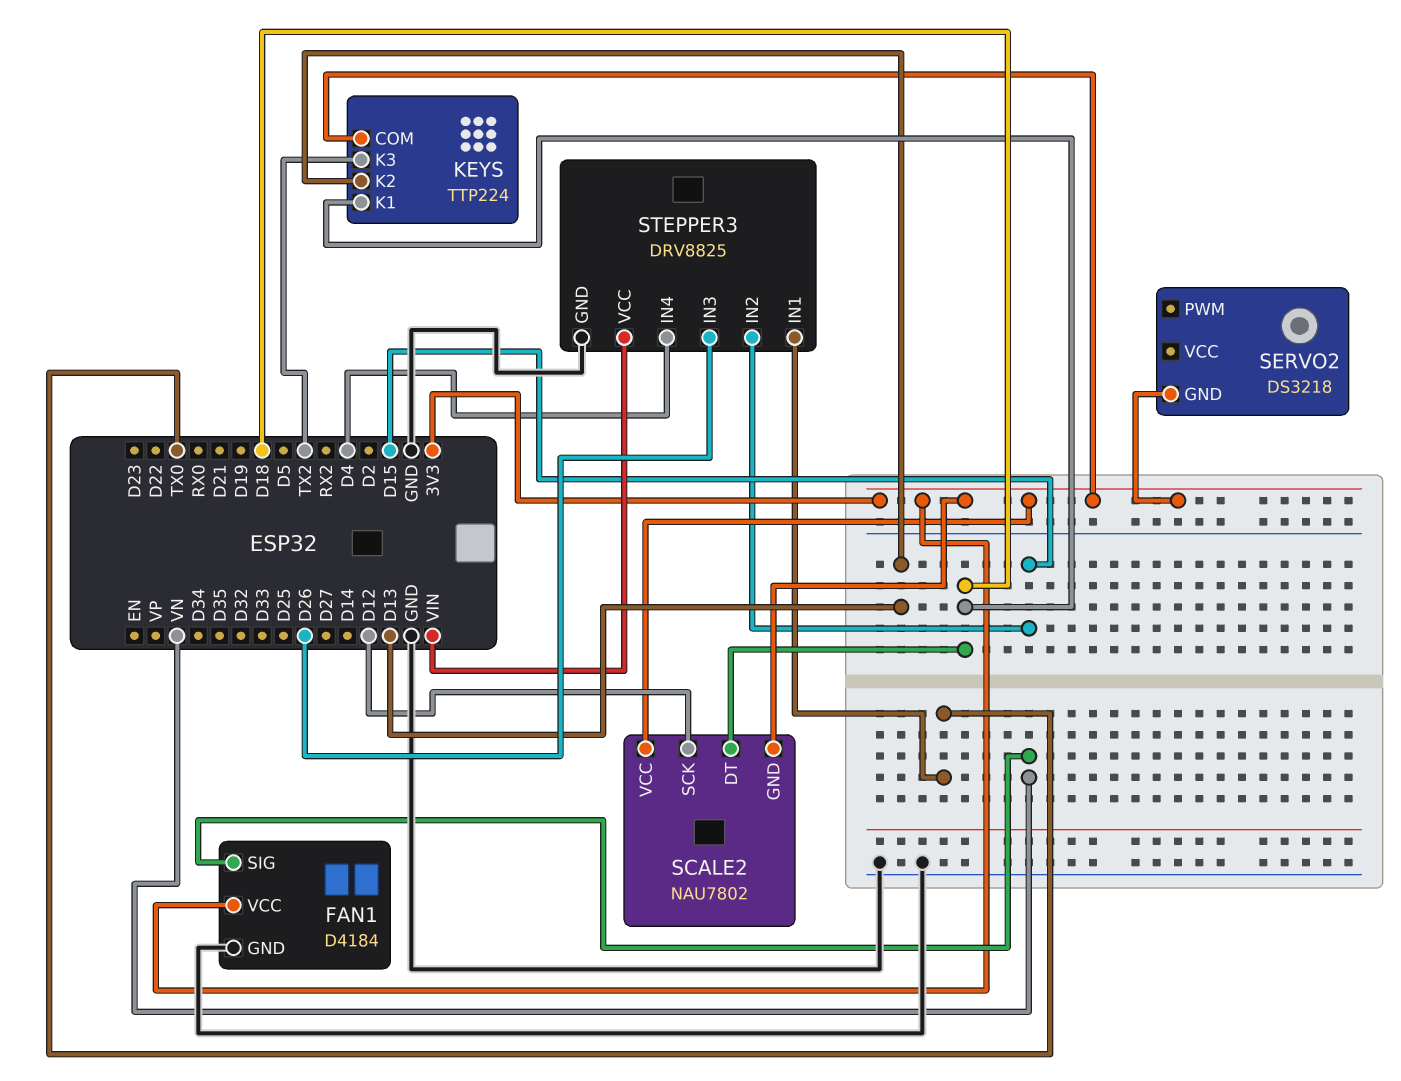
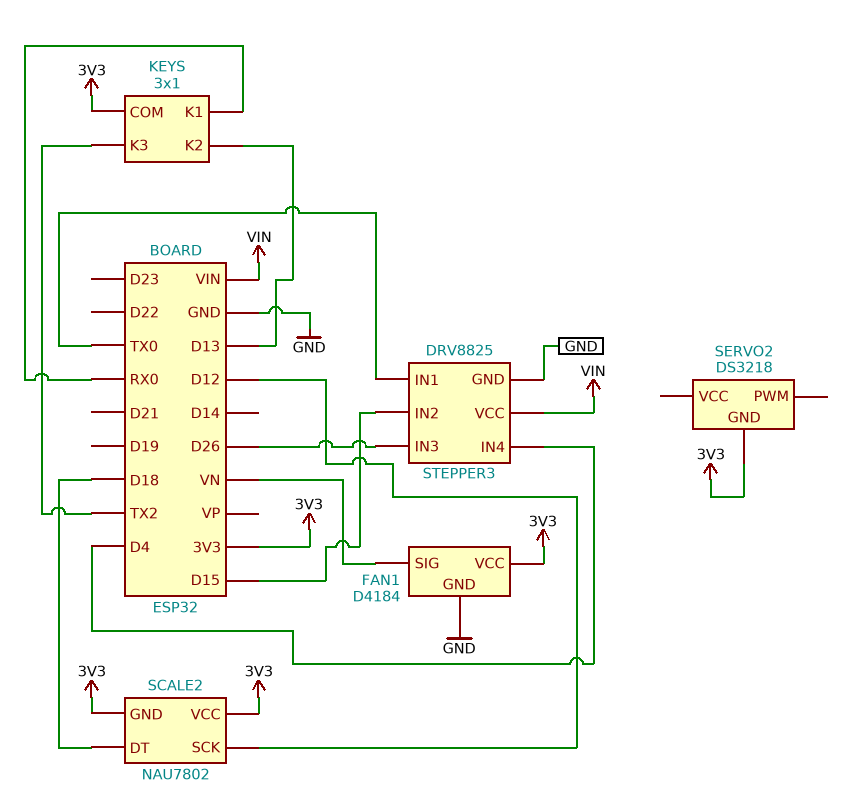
KEYS: TTP224 -> 3x1
KEYS pin K1: D18 -> RX0

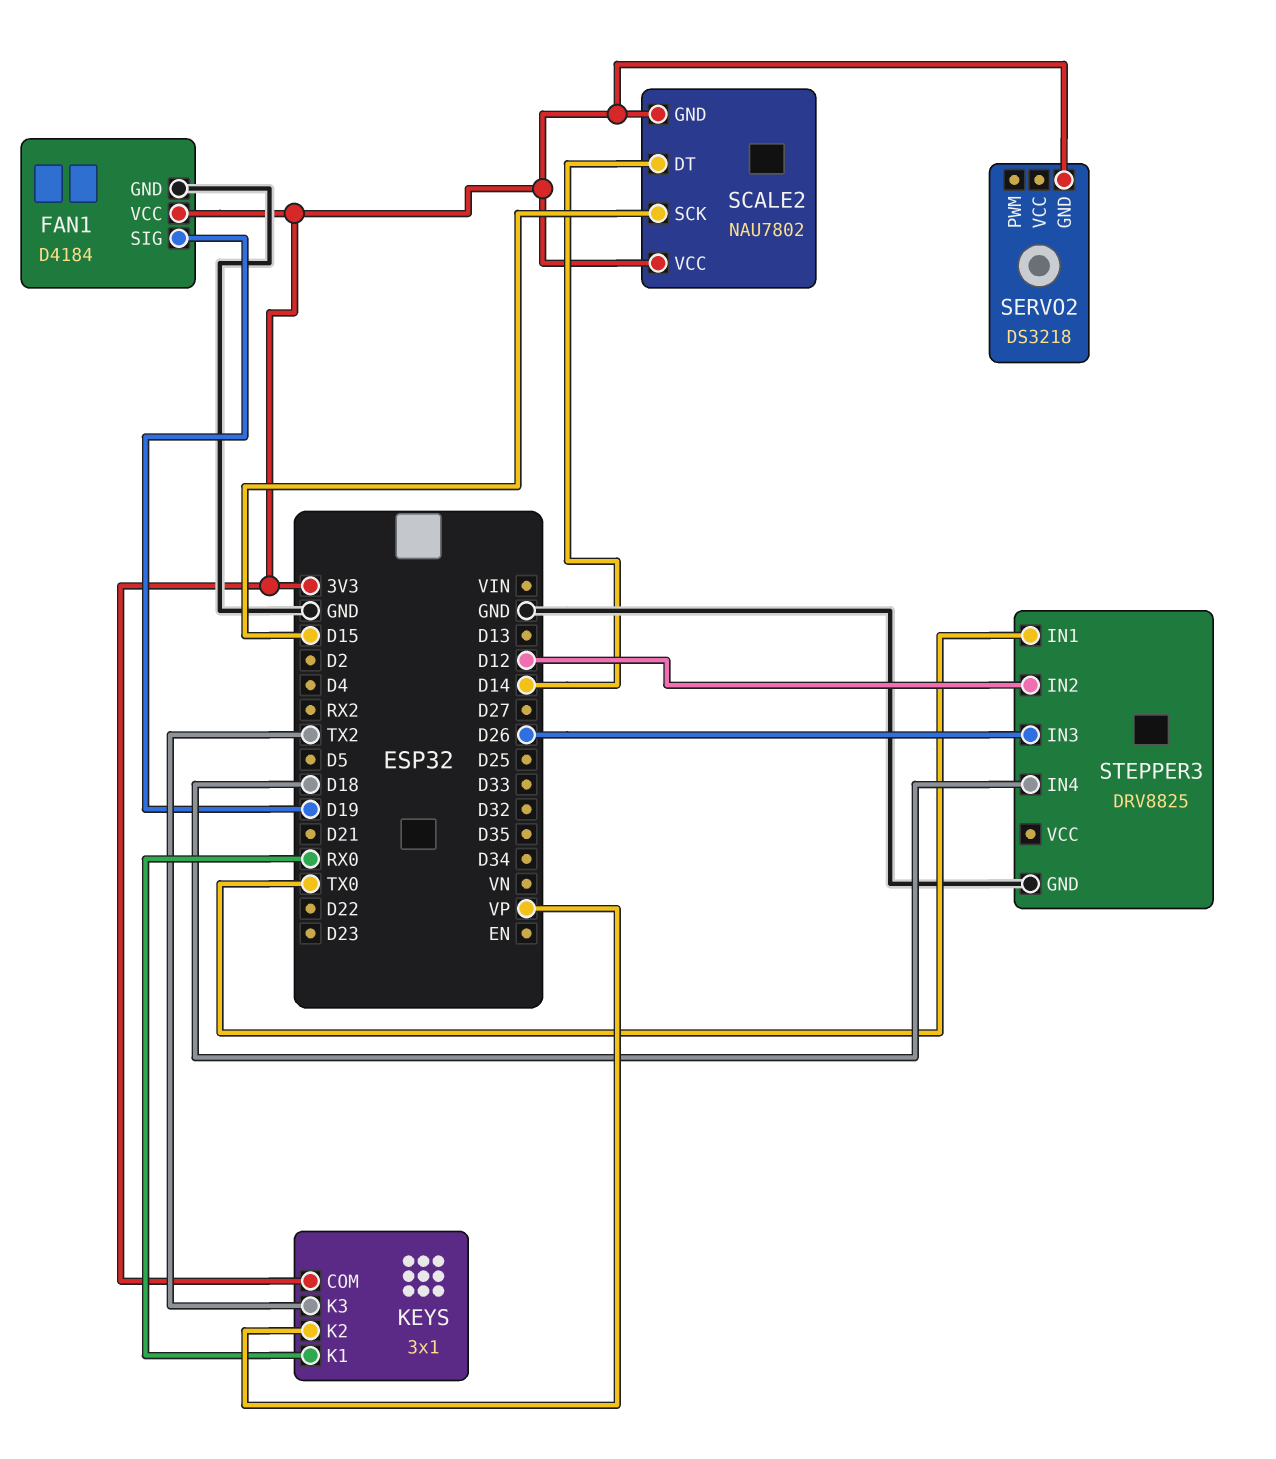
FAN1 pin SIG: VN -> D19
KEYS pin K2: D13 -> VP
SCALE2 pin DT: D18 -> D14
SCALE2 pin SCK: D12 -> D15
STEPPER3 pin IN2: D15 -> D12
STEPPER3 pin IN4: D4 -> D18
STEPPER3 pin VCC: VIN -> none

